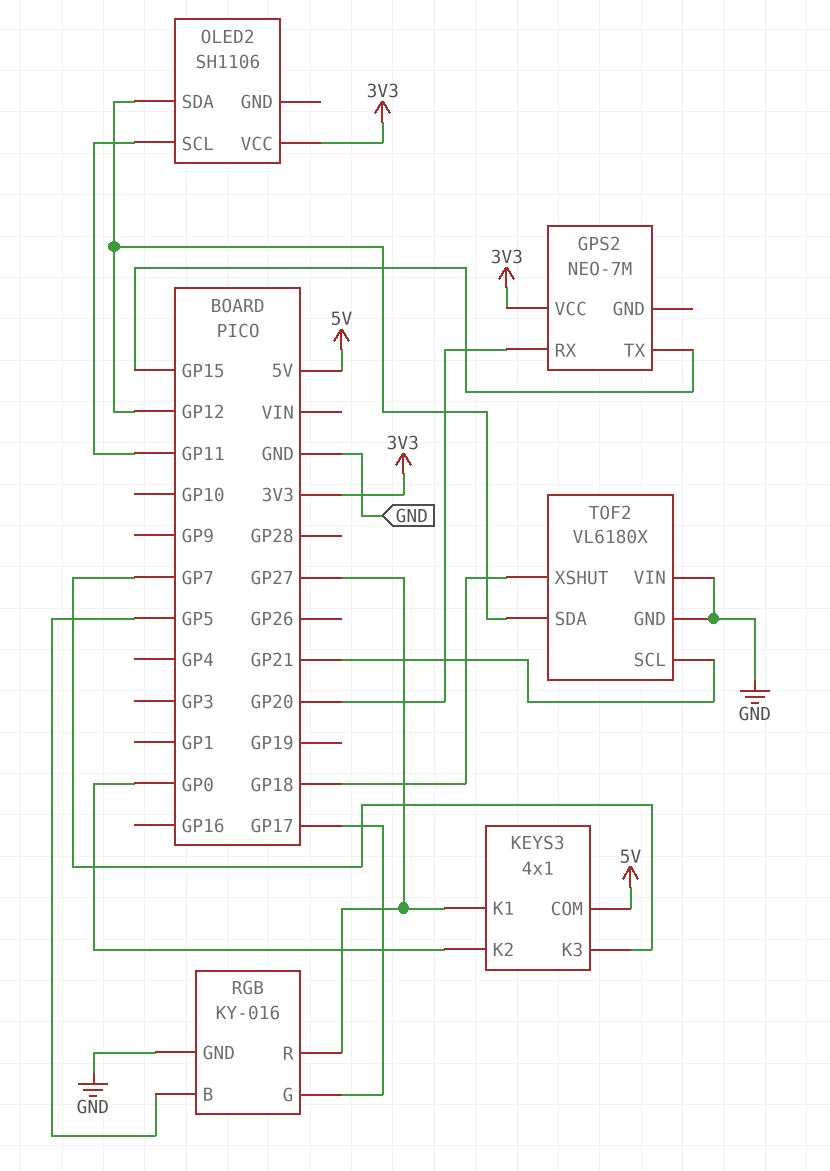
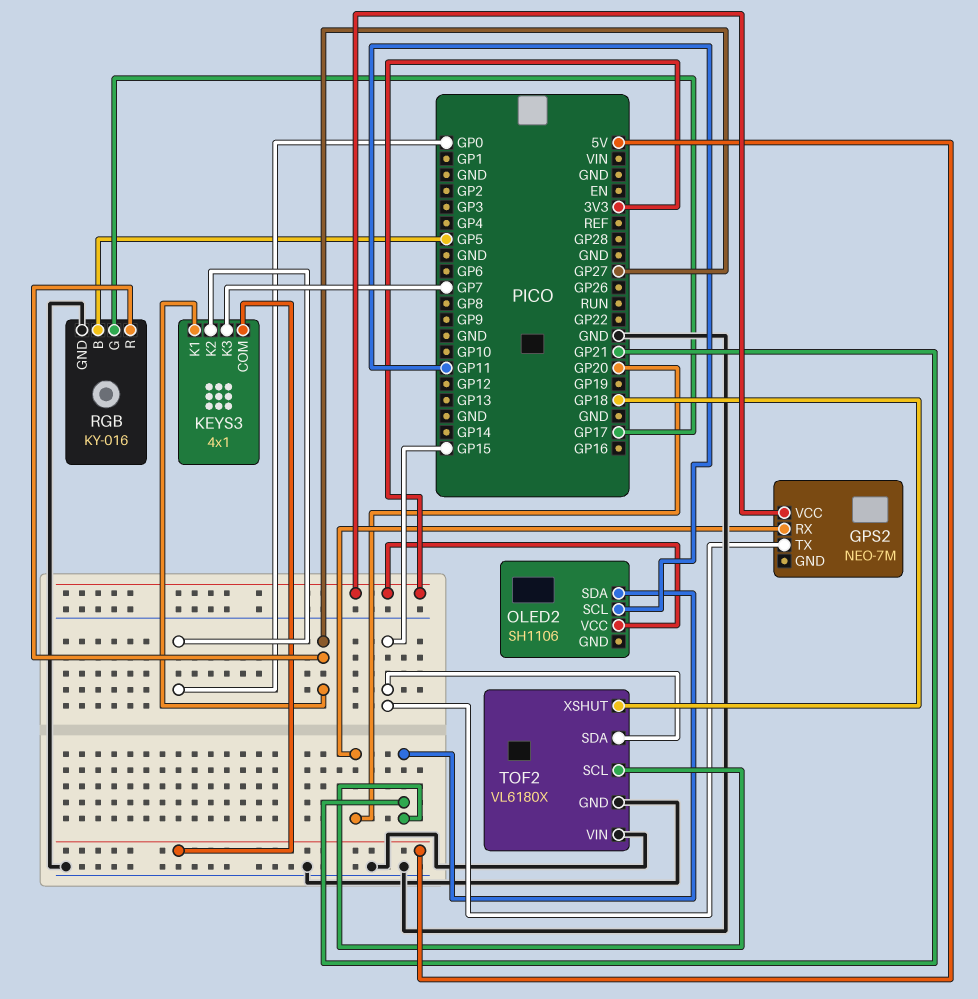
OLED2 pin SDA: GP12 -> GP21
TOF2 pin SDA: GP12 -> GP15

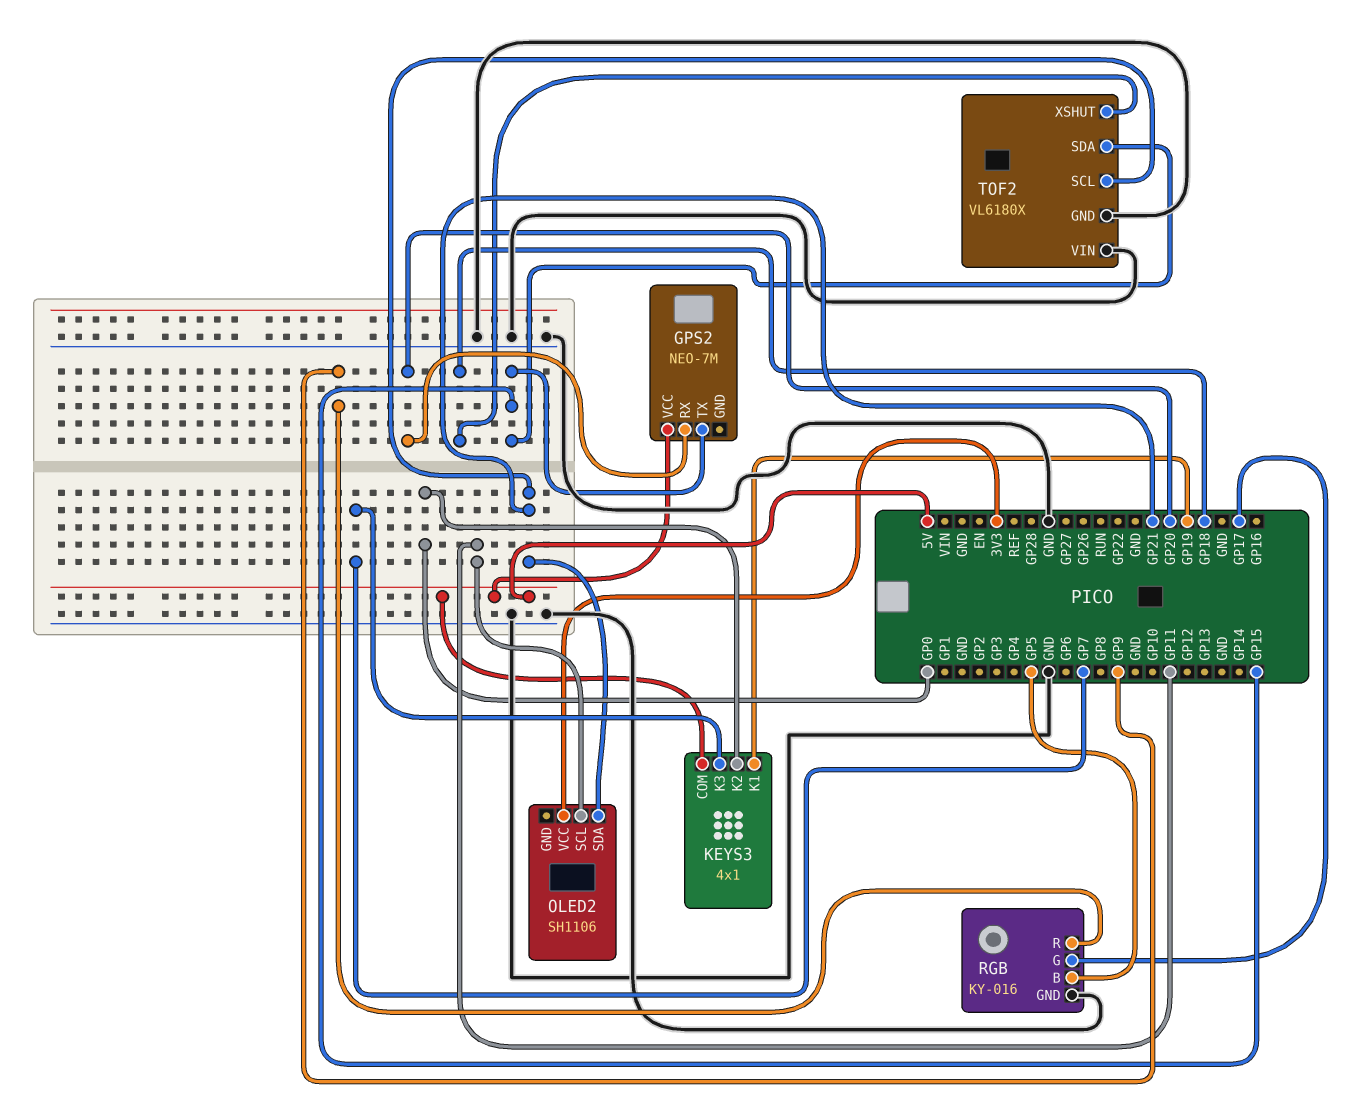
GPS2 pin VCC: 3V3 -> 5V
KEYS3 pin K1: GP27 -> GP19
RGB pin R: GP27 -> GP9

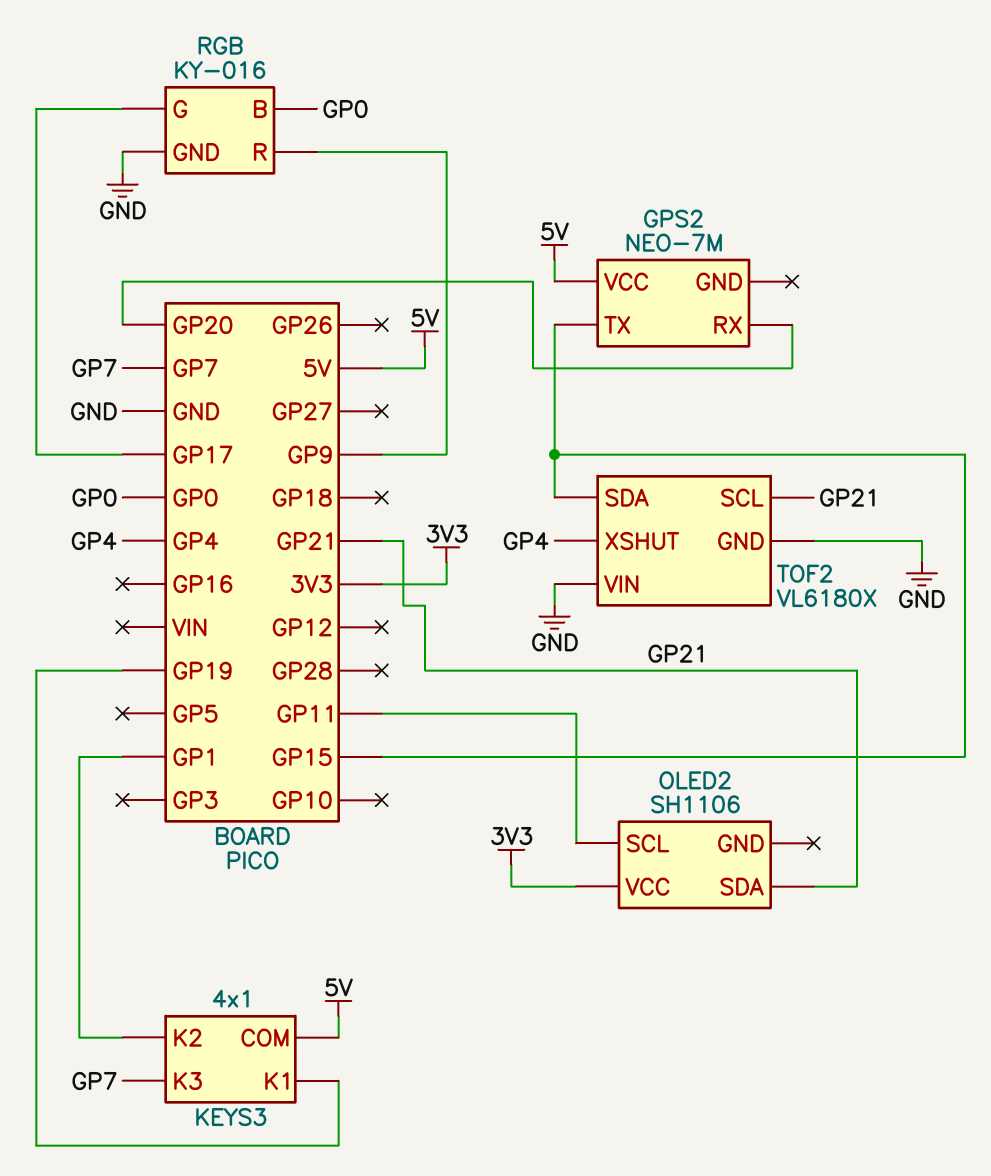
KEYS3 pin K2: GP0 -> GP1
RGB pin B: GP5 -> GP0
TOF2 pin XSHUT: GP18 -> GP4

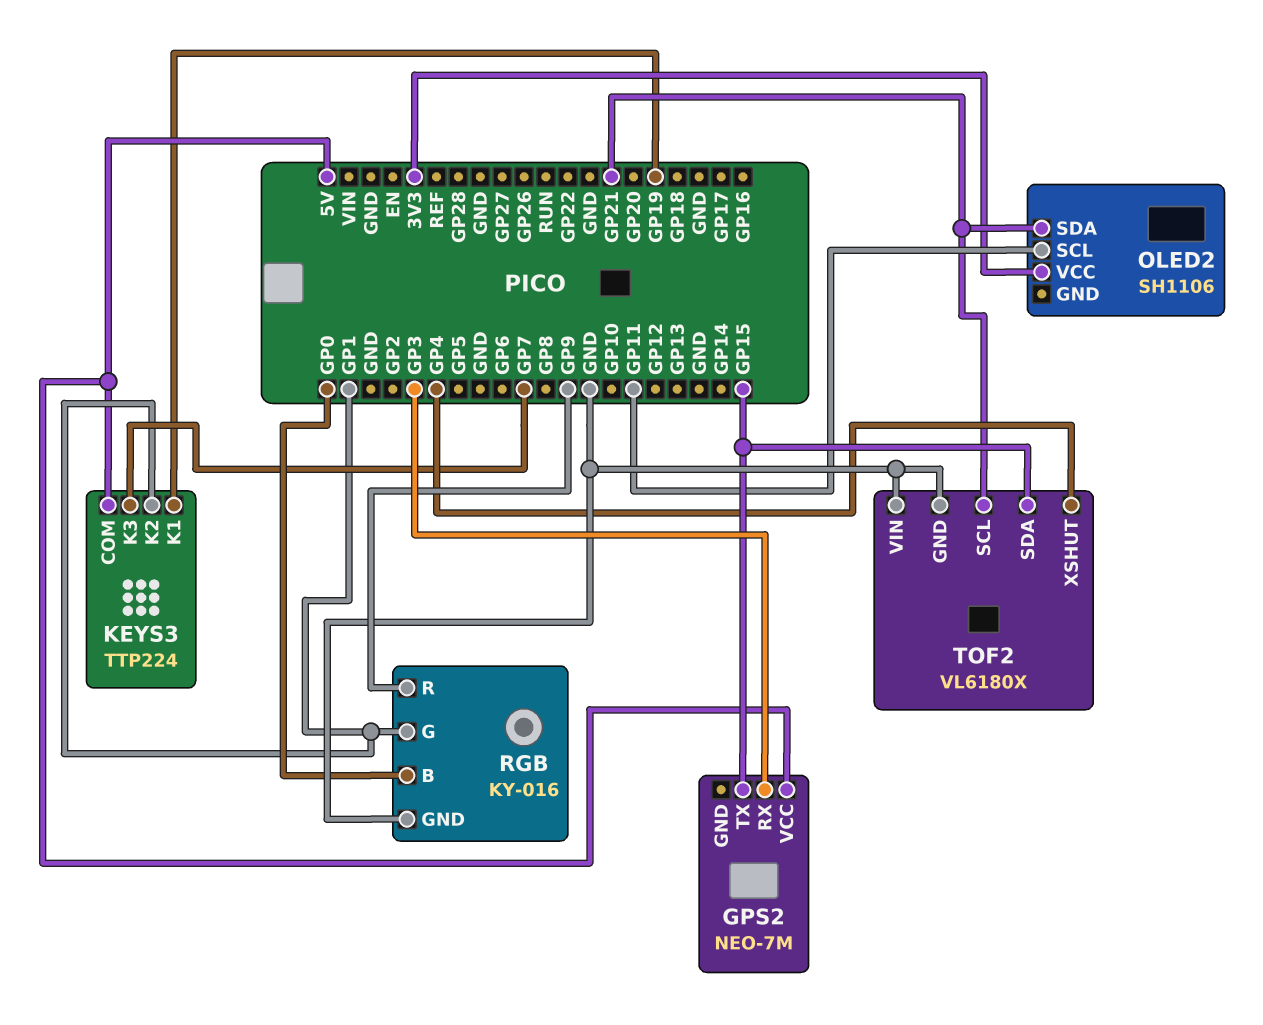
GPS2 pin RX: GP20 -> GP3
KEYS3: 4x1 -> TTP224
RGB pin G: GP17 -> GP1

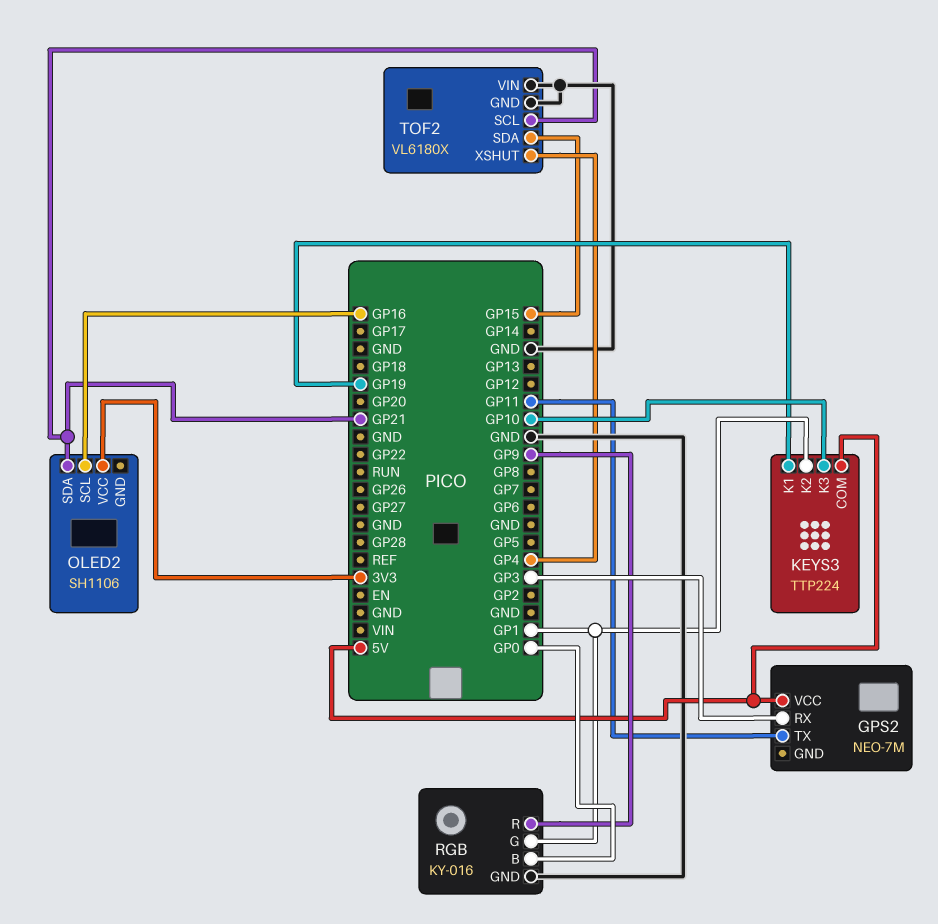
GPS2 pin TX: GP15 -> GP11
KEYS3 pin K3: GP7 -> GP10
OLED2 pin SCL: GP11 -> GP16

